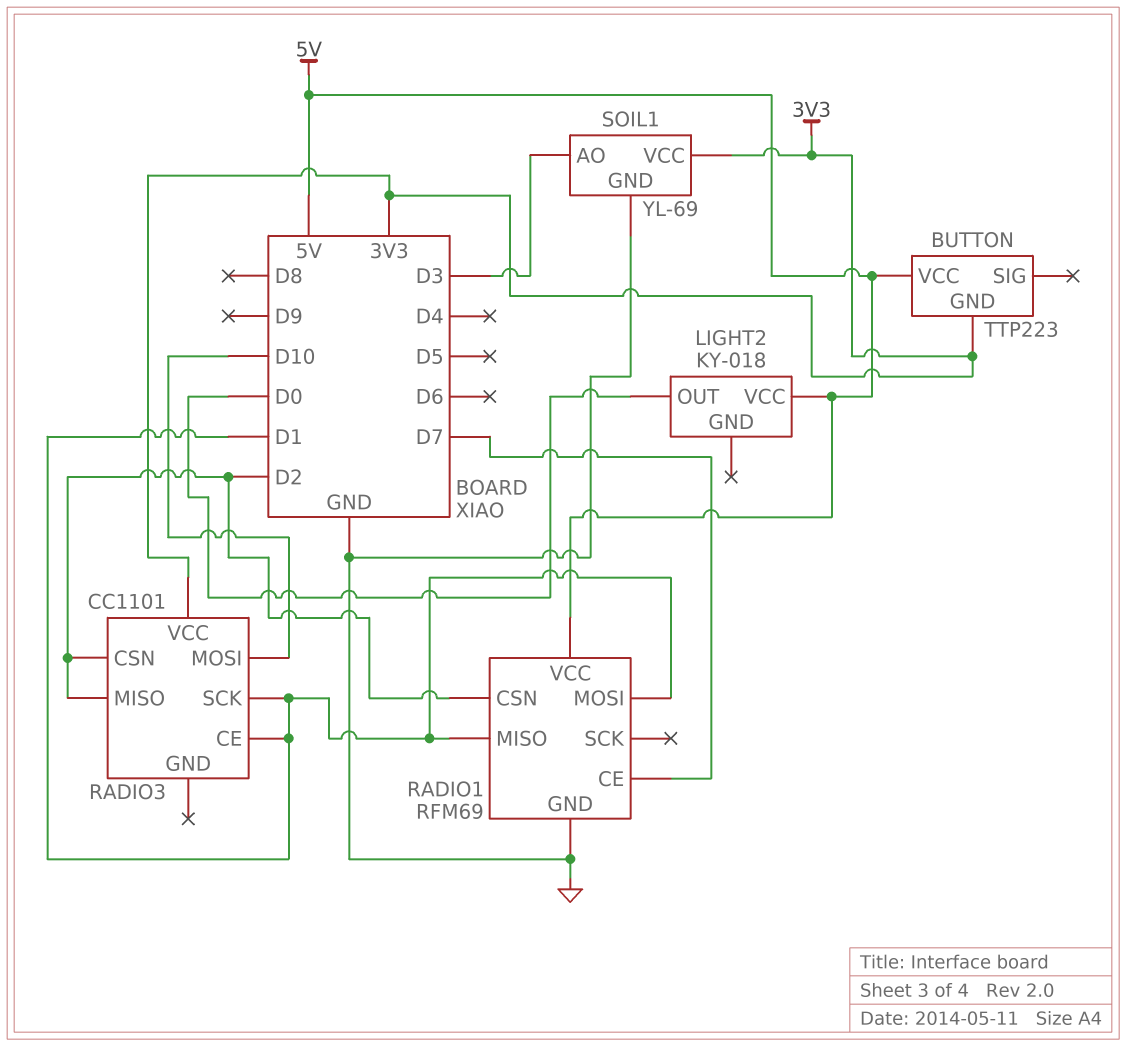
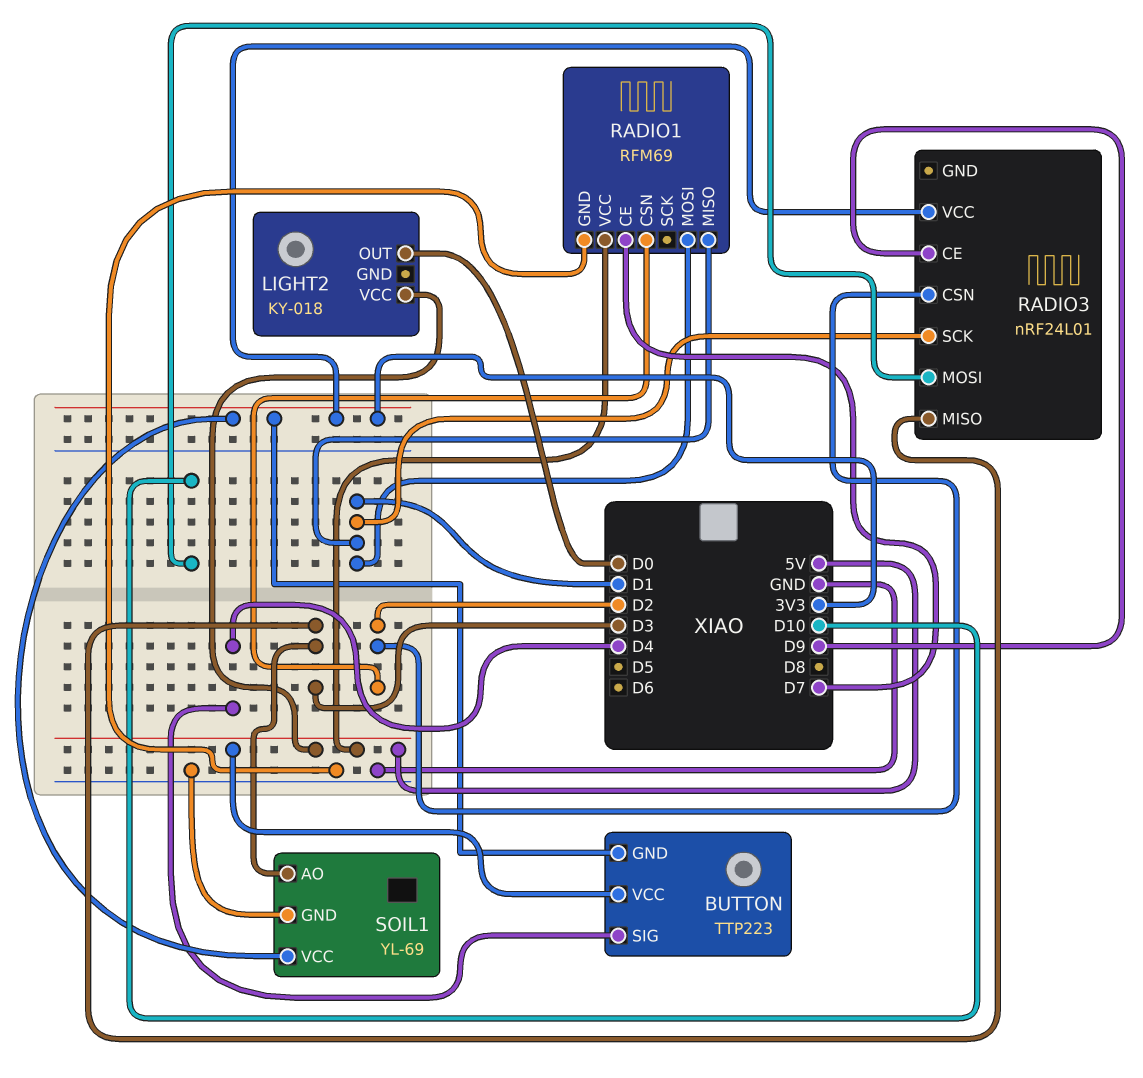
BUTTON pin SIG: none -> D4
RADIO3: CC1101 -> nRF24L01
RADIO3 pin CE: D1 -> D9
RADIO3 pin MISO: D2 -> D3

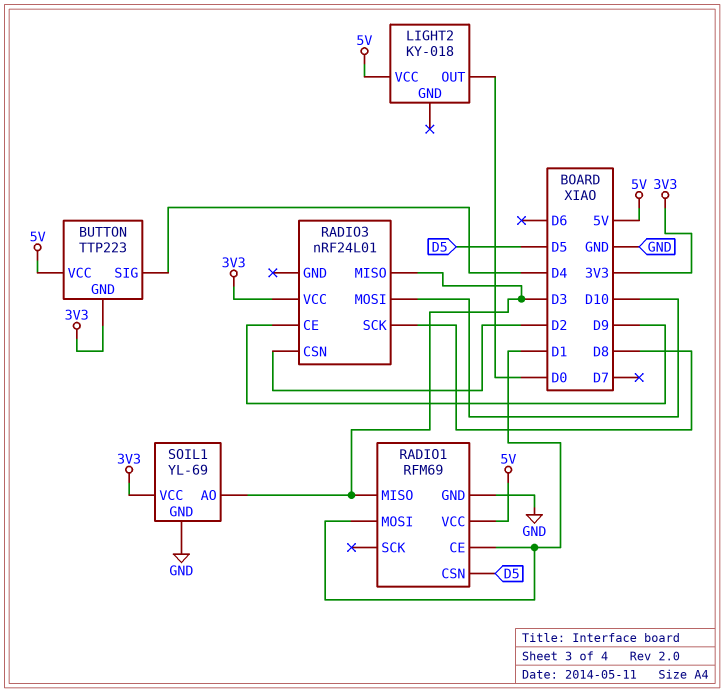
RADIO1 pin CE: D7 -> D1
RADIO1 pin CSN: D2 -> D5
RADIO1 pin MISO: D1 -> D3
RADIO3 pin SCK: D1 -> D8

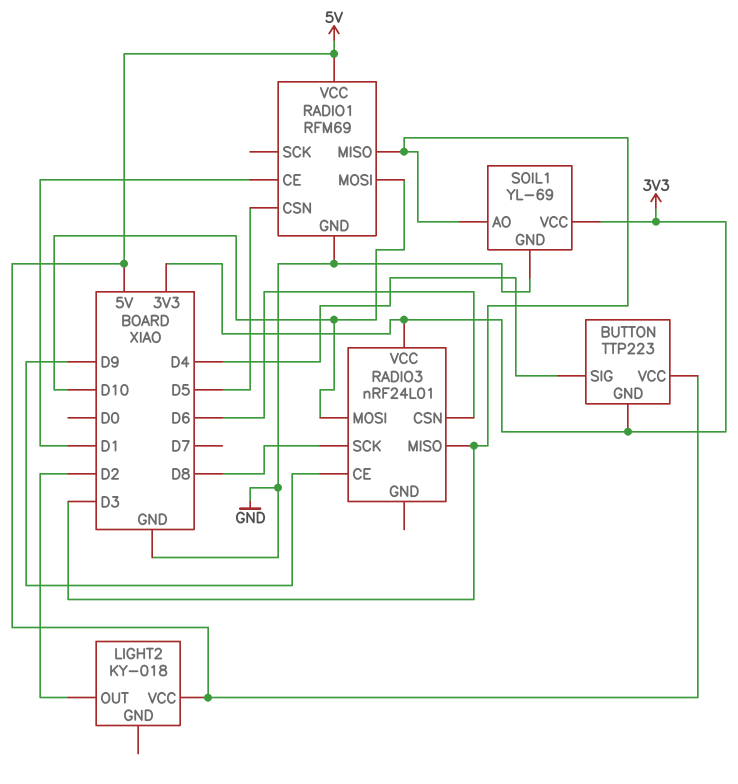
LIGHT2 pin OUT: D0 -> D2
RADIO1 pin MOSI: D1 -> D10
RADIO3 pin CSN: D2 -> D6

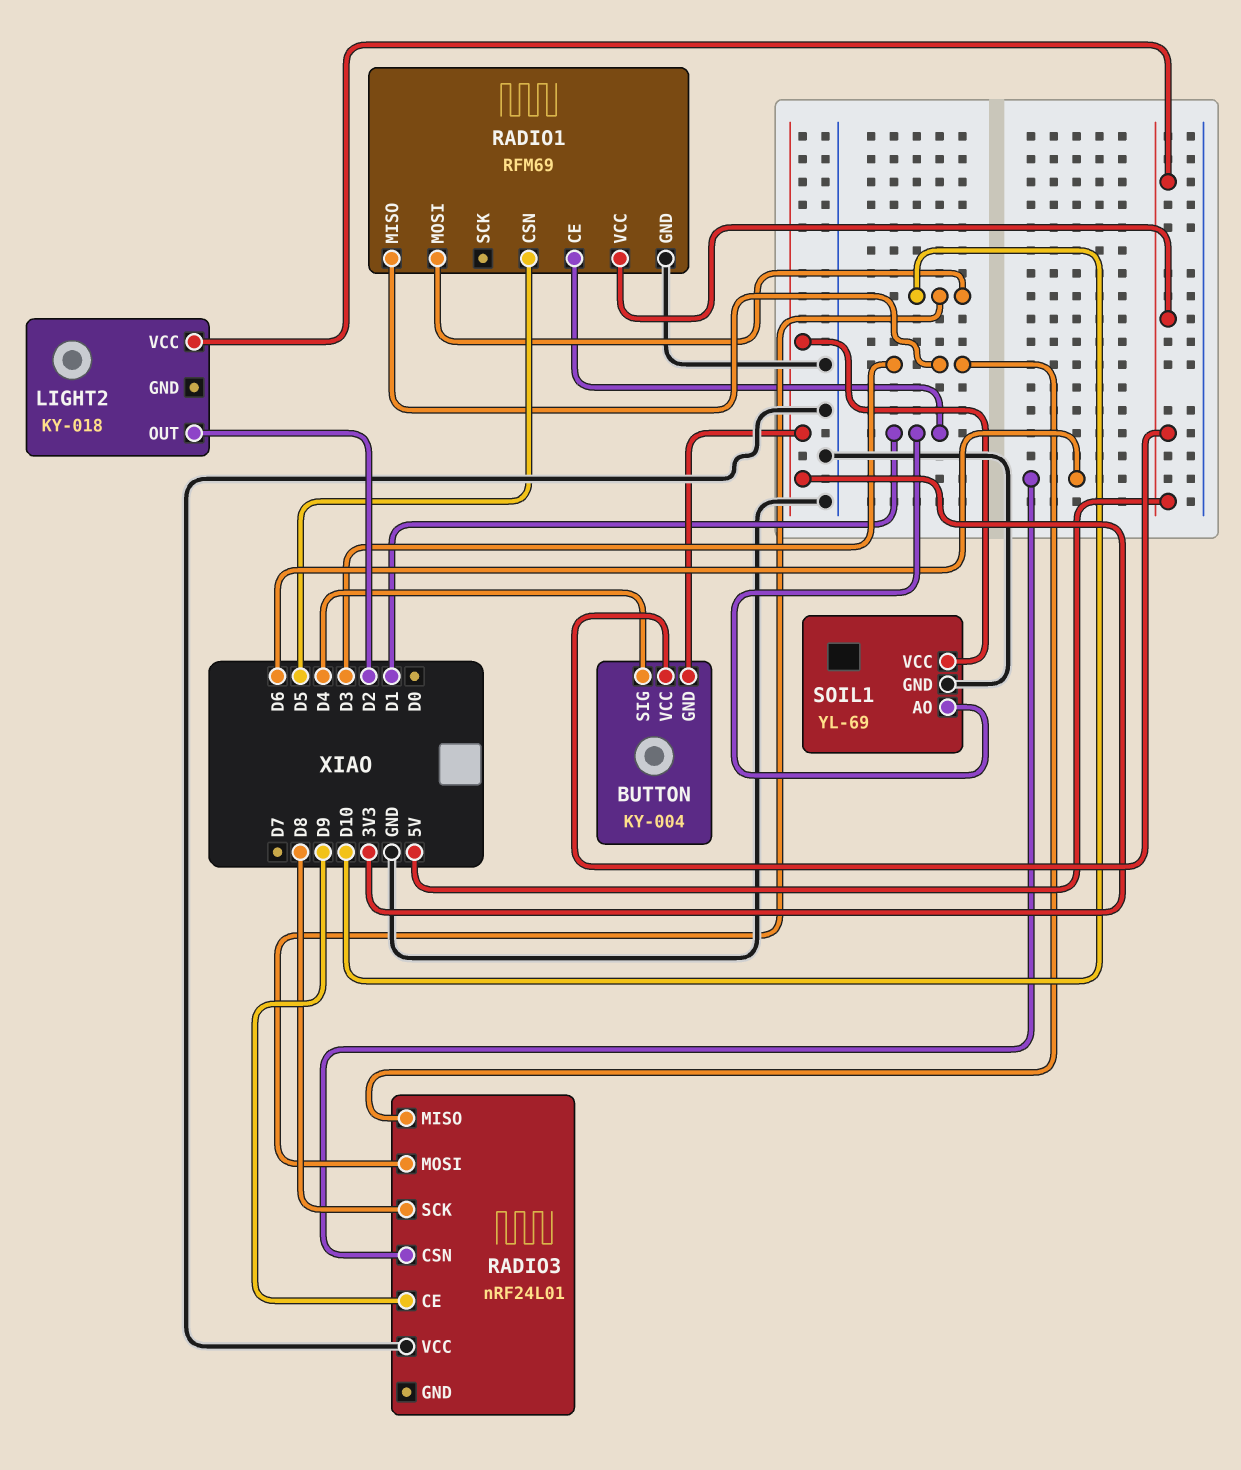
BUTTON: TTP223 -> KY-004
RADIO3 pin VCC: 3V3 -> GND
SOIL1 pin AO: D3 -> D1

